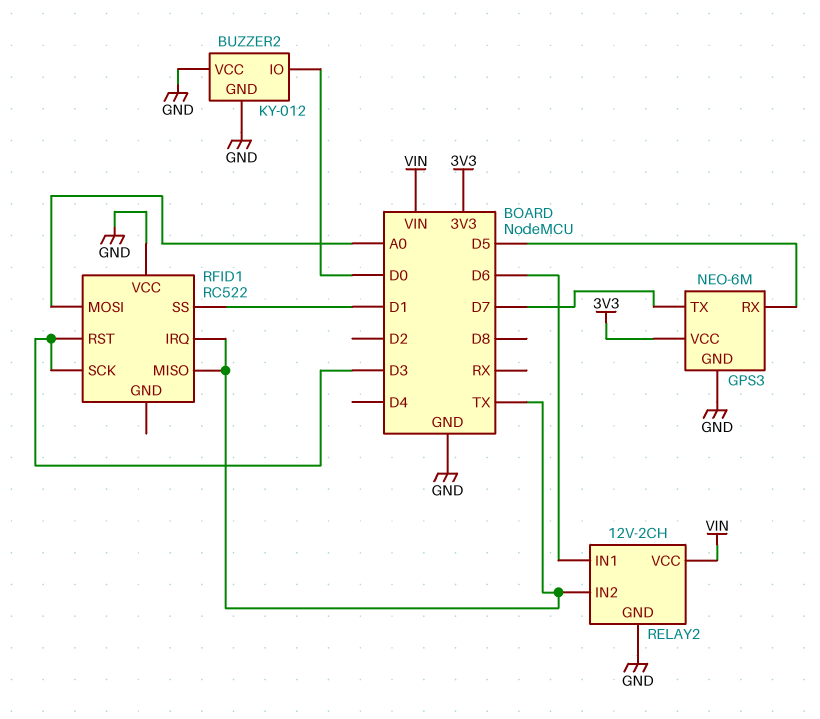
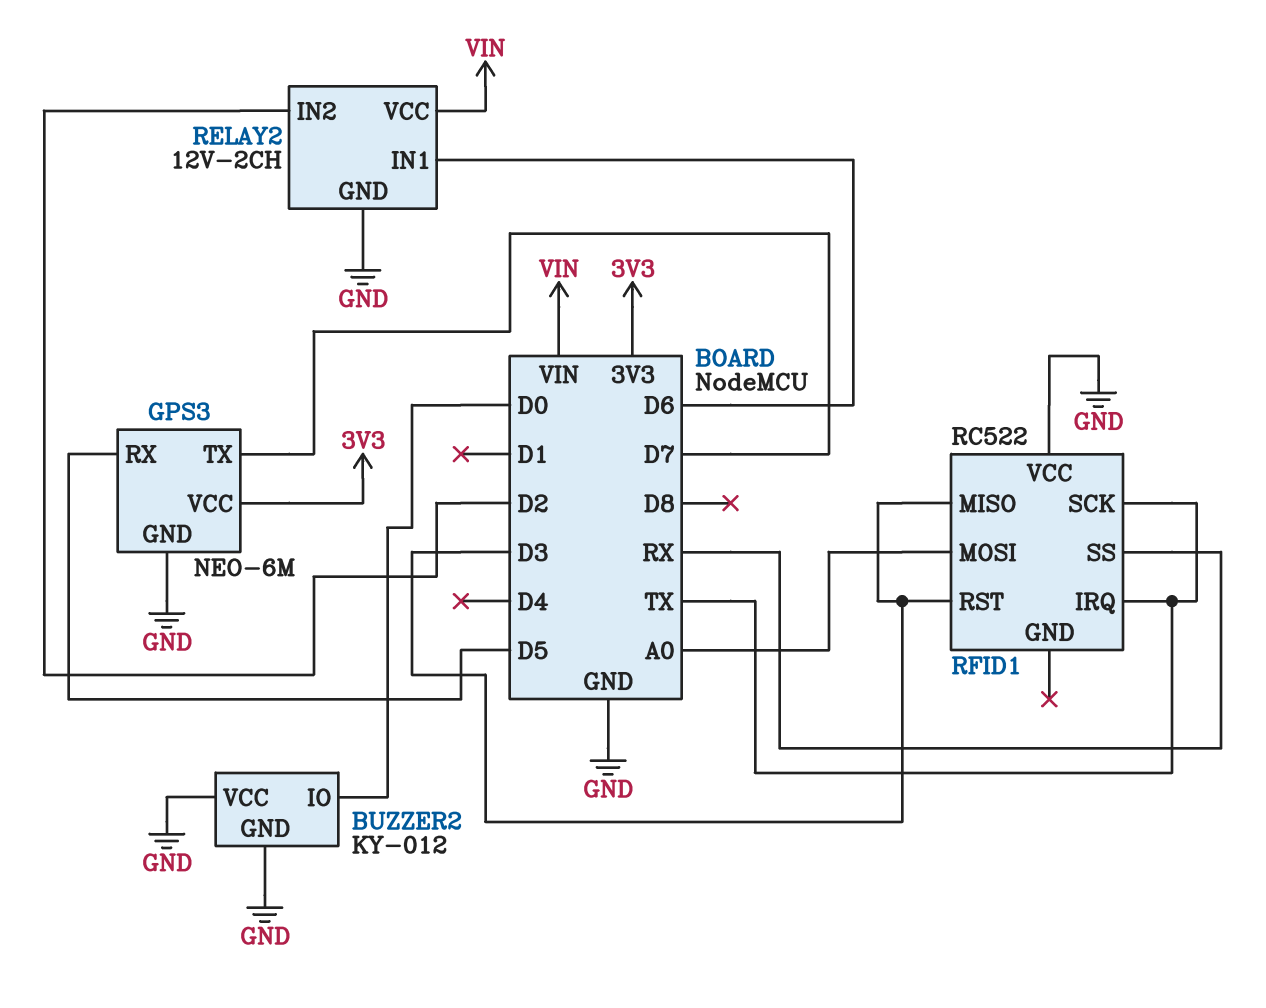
RELAY2 pin IN2: TX -> D2
RFID1 pin MISO: TX -> D3
RFID1 pin SCK: D3 -> TX
RFID1 pin SS: D1 -> RX

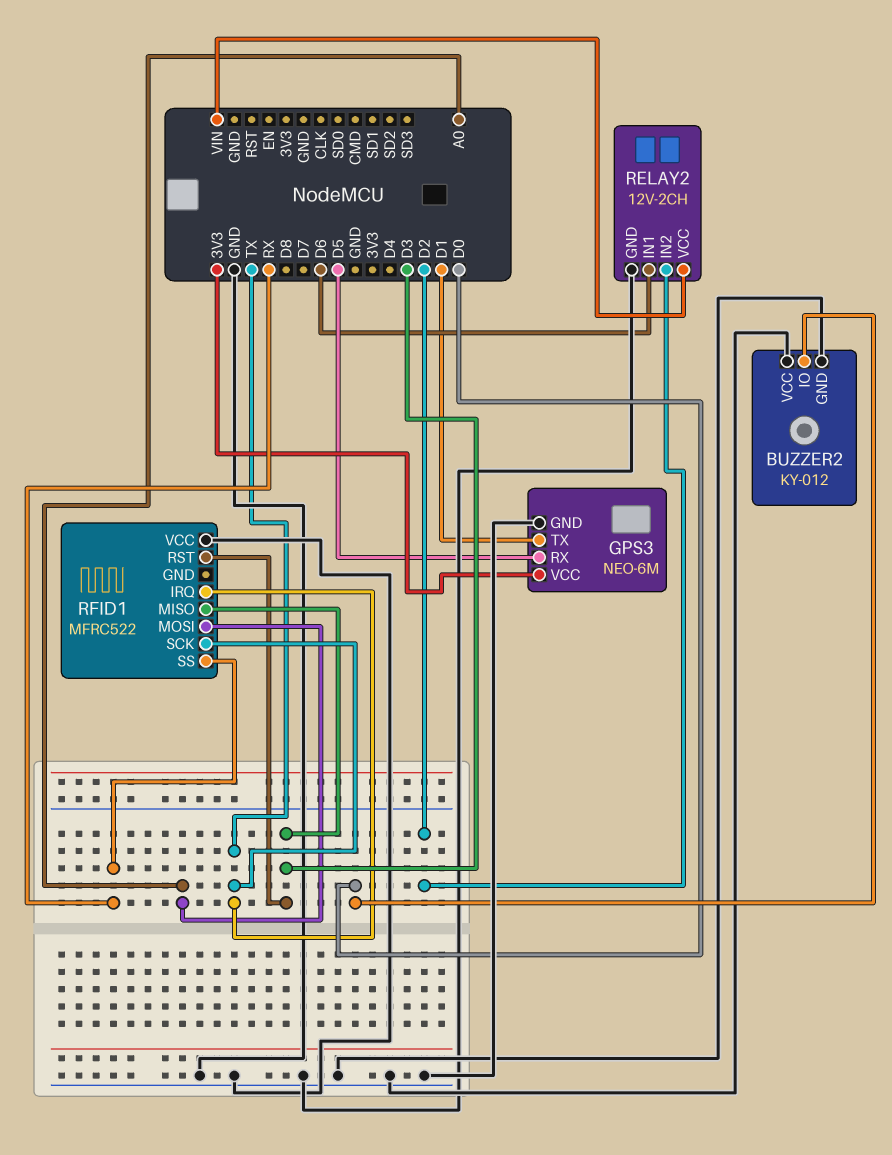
GPS3 pin TX: D7 -> D1
RFID1: RC522 -> MFRC522

